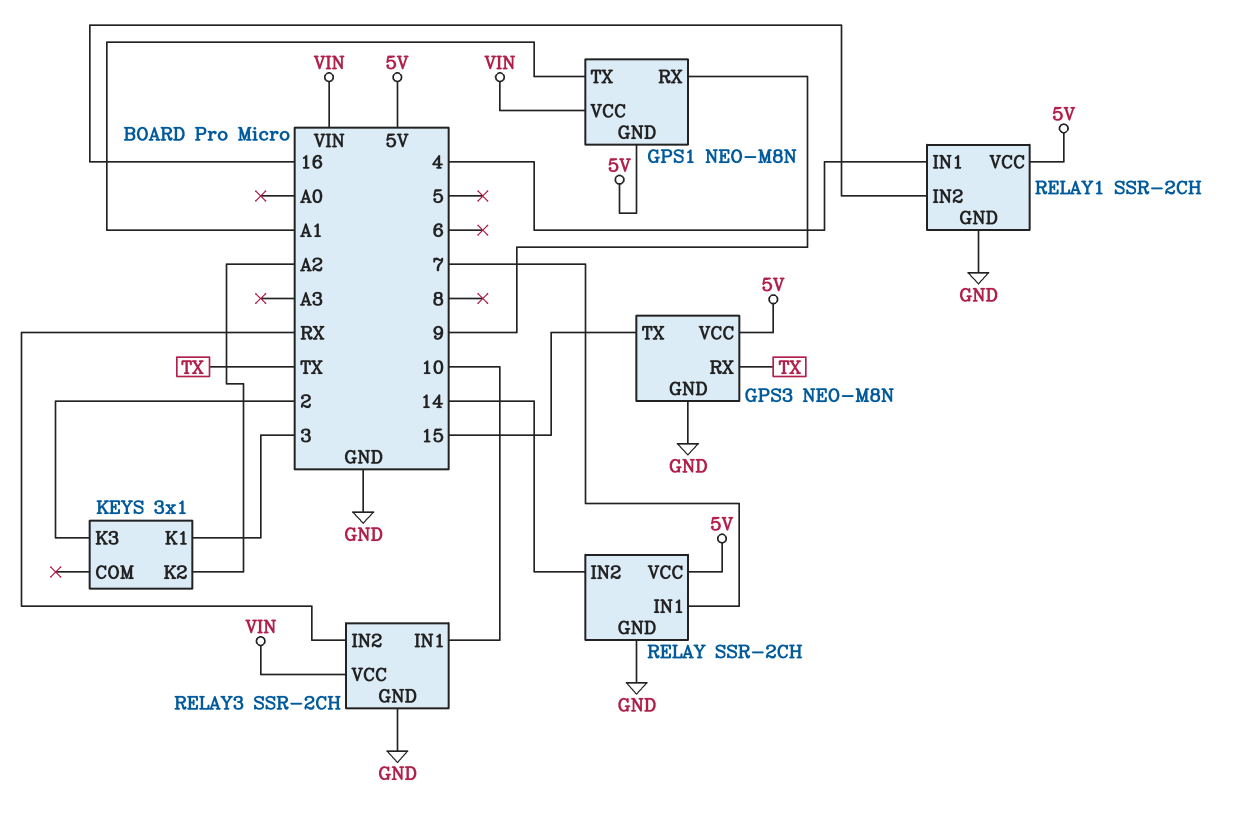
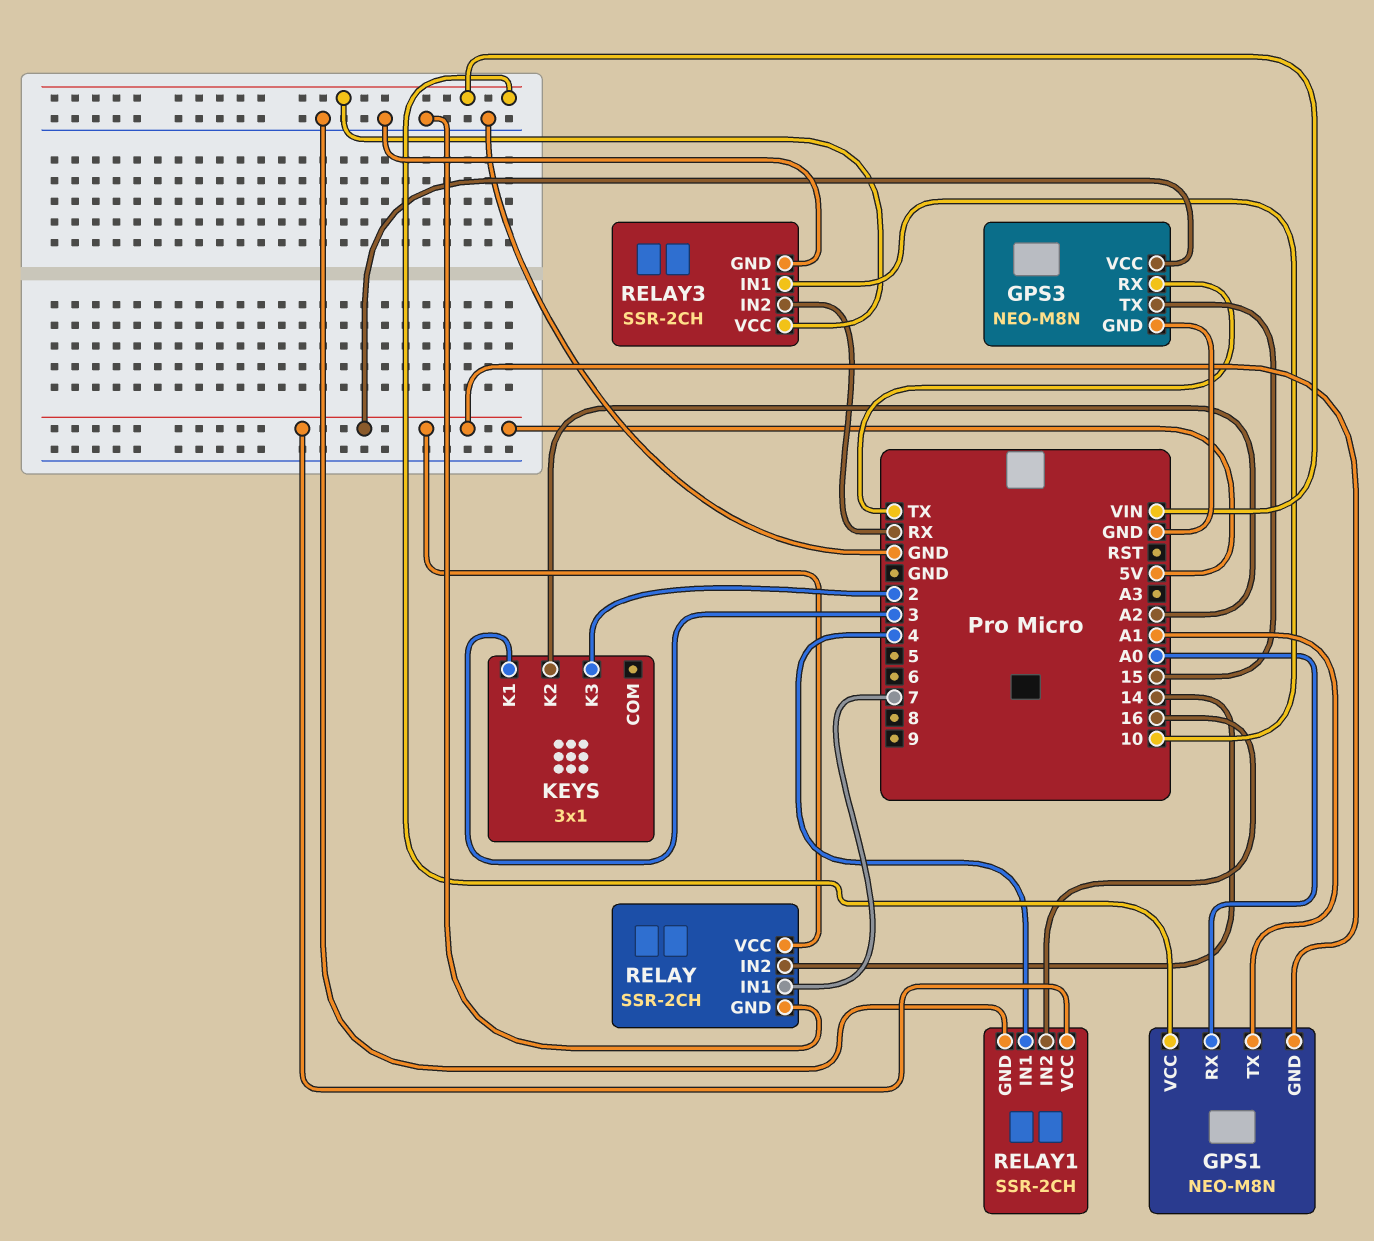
GPS1 pin RX: 9 -> A0

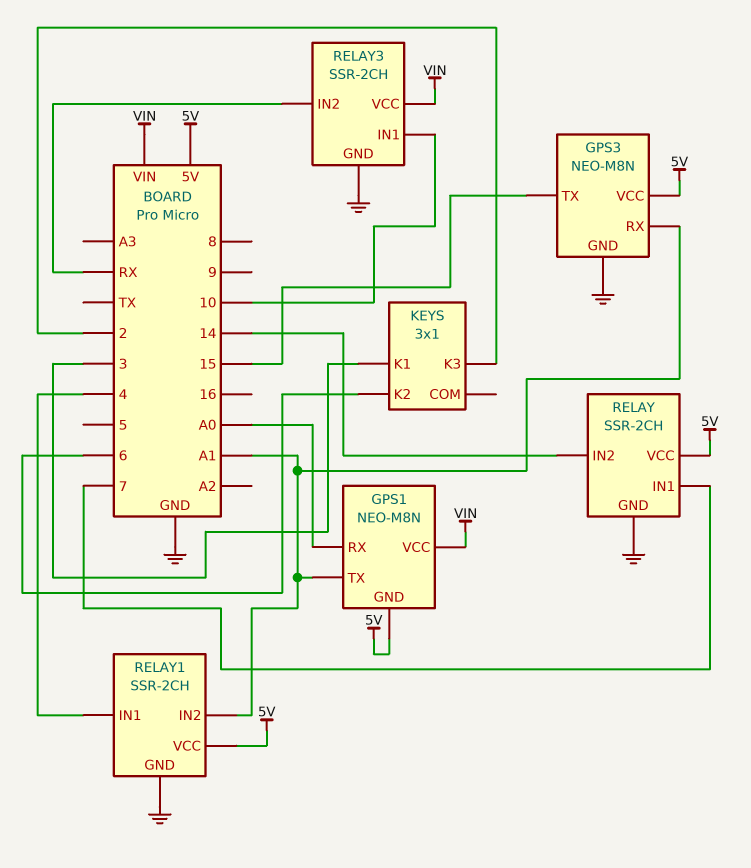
GPS3 pin RX: TX -> A1
KEYS pin K2: A2 -> 6
RELAY1 pin IN2: 16 -> A1

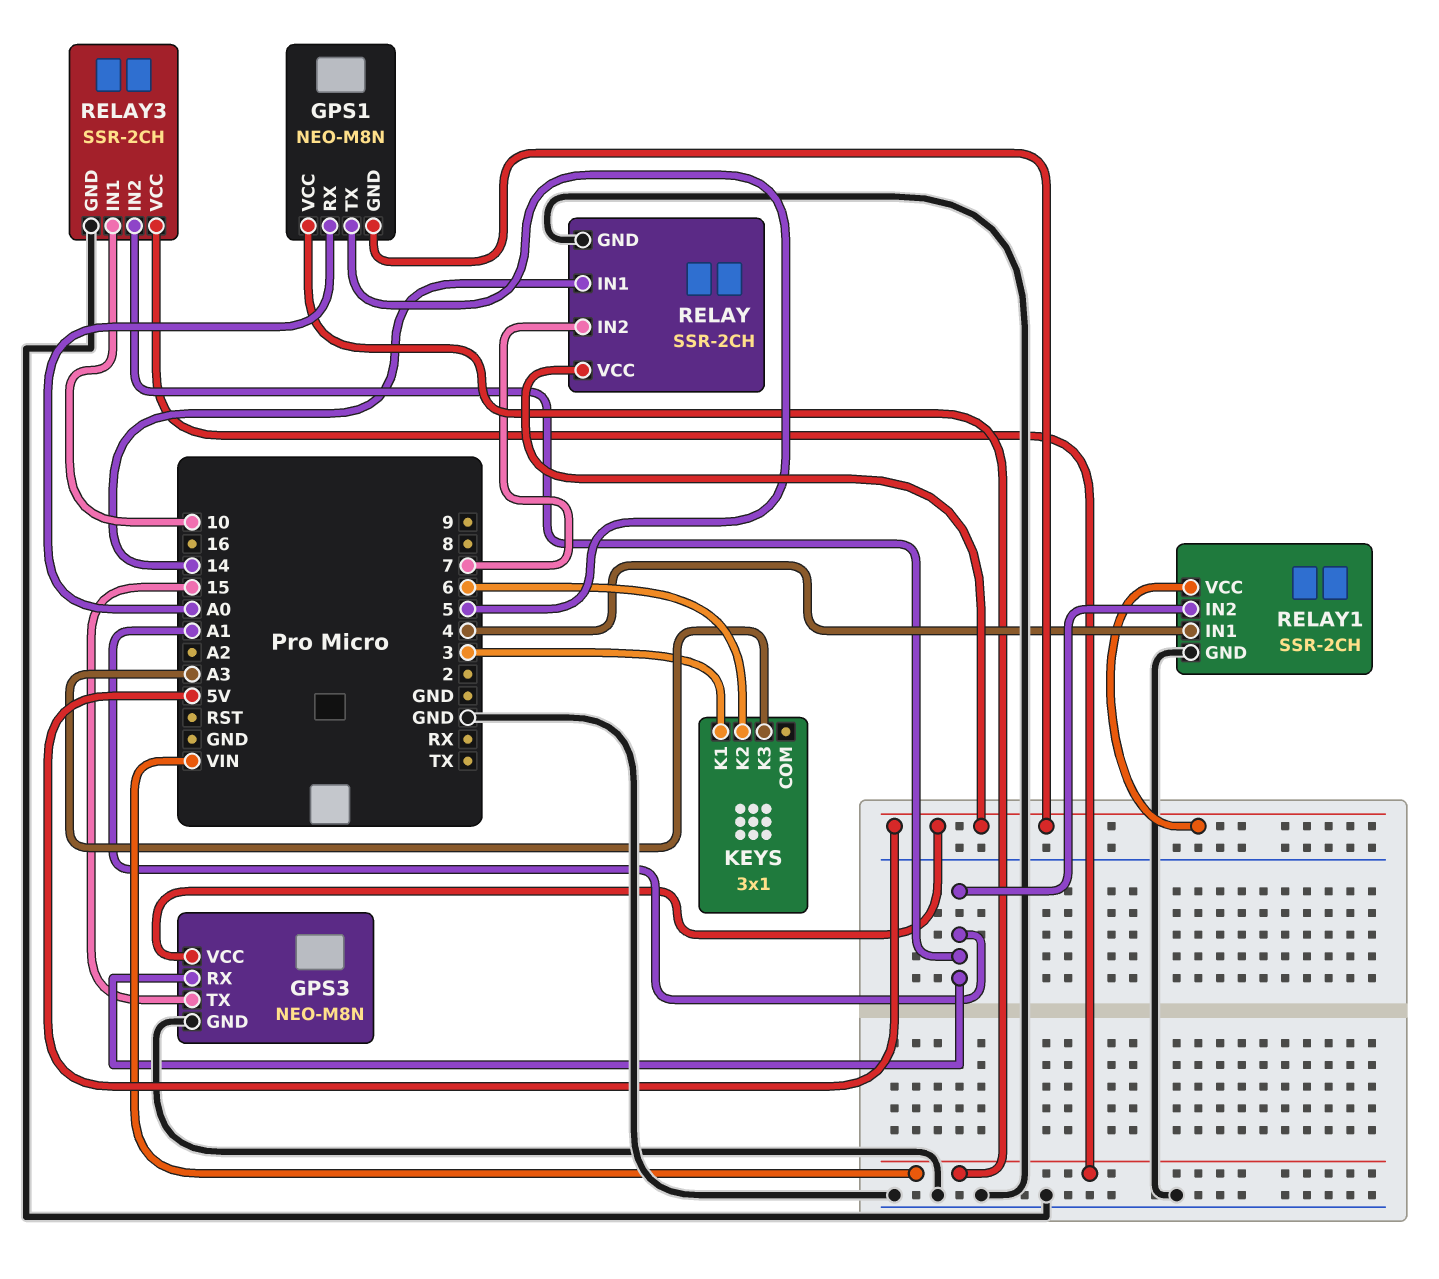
GPS1 pin TX: A1 -> 5
KEYS pin K3: 2 -> A3
RELAY pin IN1: 7 -> 14
RELAY pin IN2: 14 -> 7
RELAY3 pin IN2: RX -> A1

